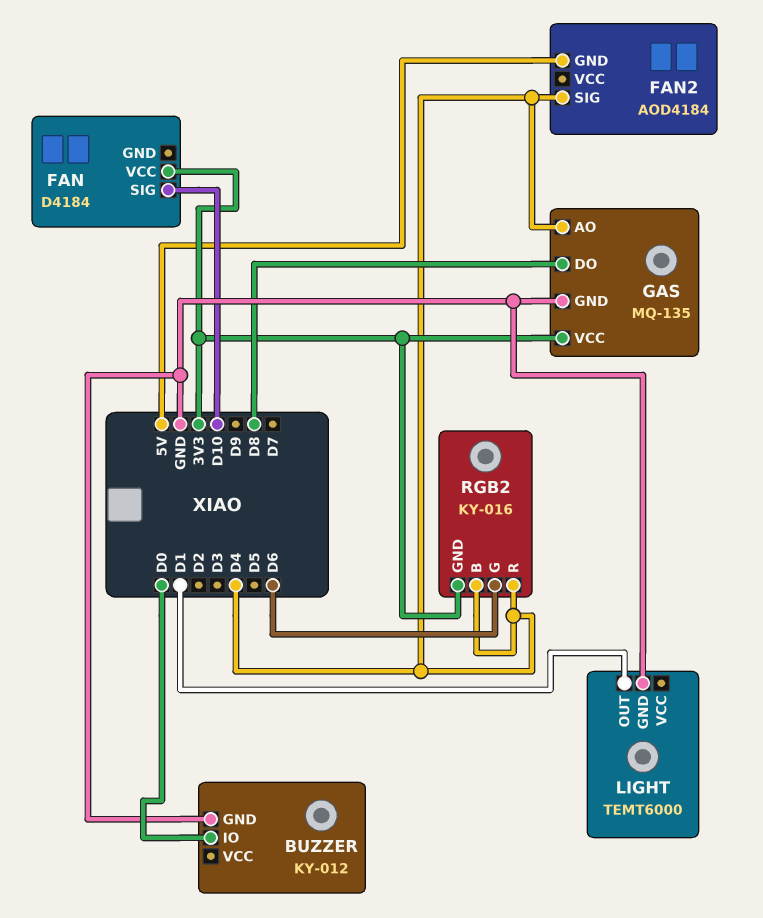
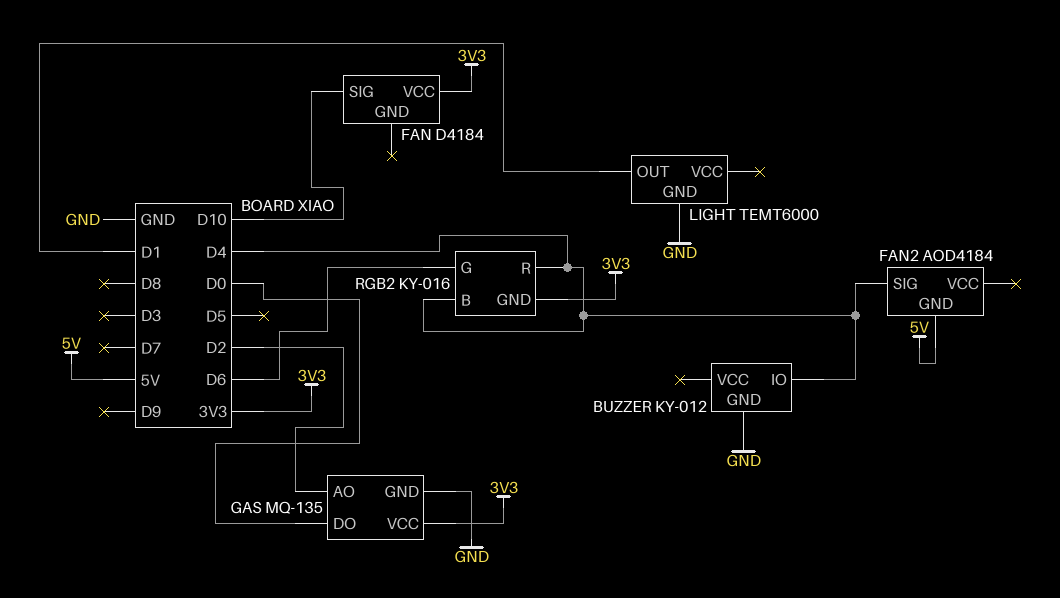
BUZZER pin IO: D0 -> D4
GAS pin AO: D4 -> D2
GAS pin DO: D8 -> D0

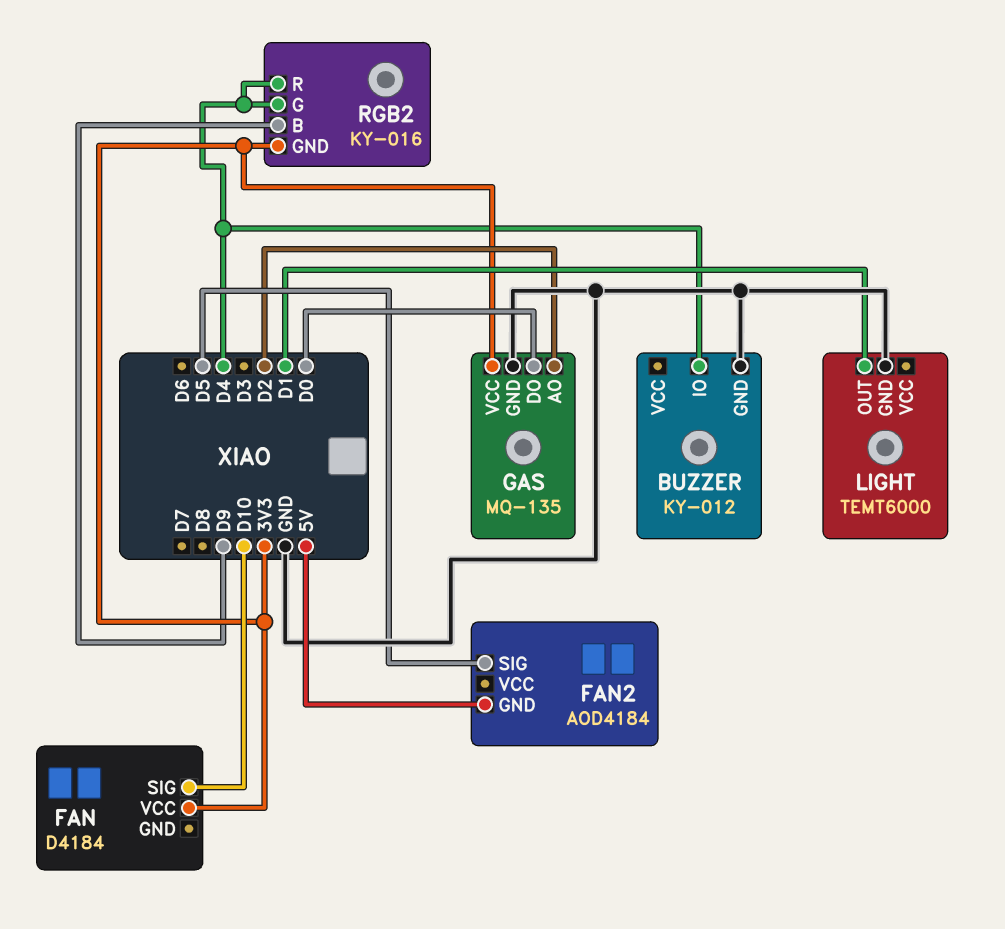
FAN2 pin SIG: D4 -> D5
RGB2 pin B: D4 -> D9
RGB2 pin G: D6 -> D4

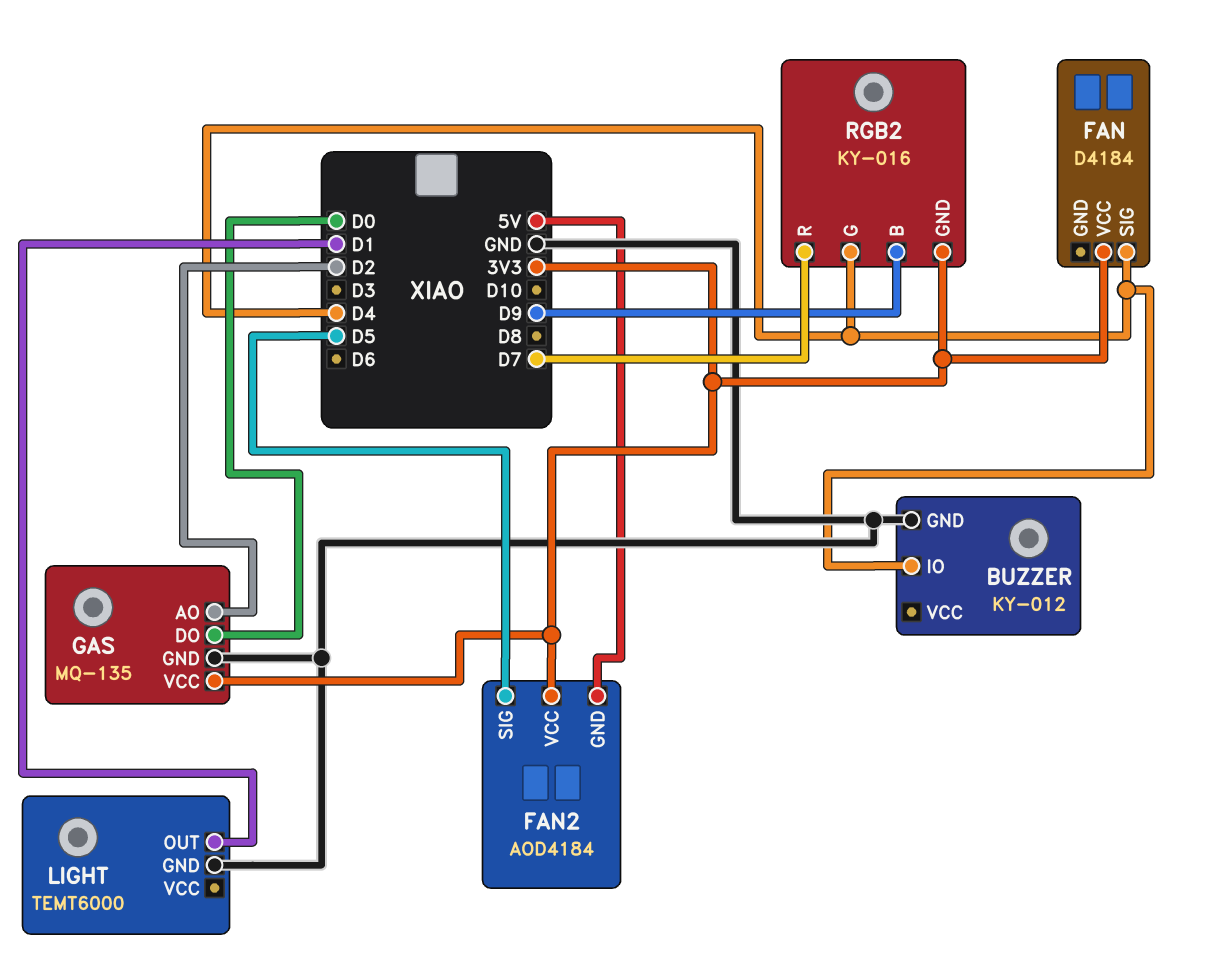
FAN pin SIG: D10 -> D4
FAN2 pin VCC: none -> 3V3
RGB2 pin R: D4 -> D7

